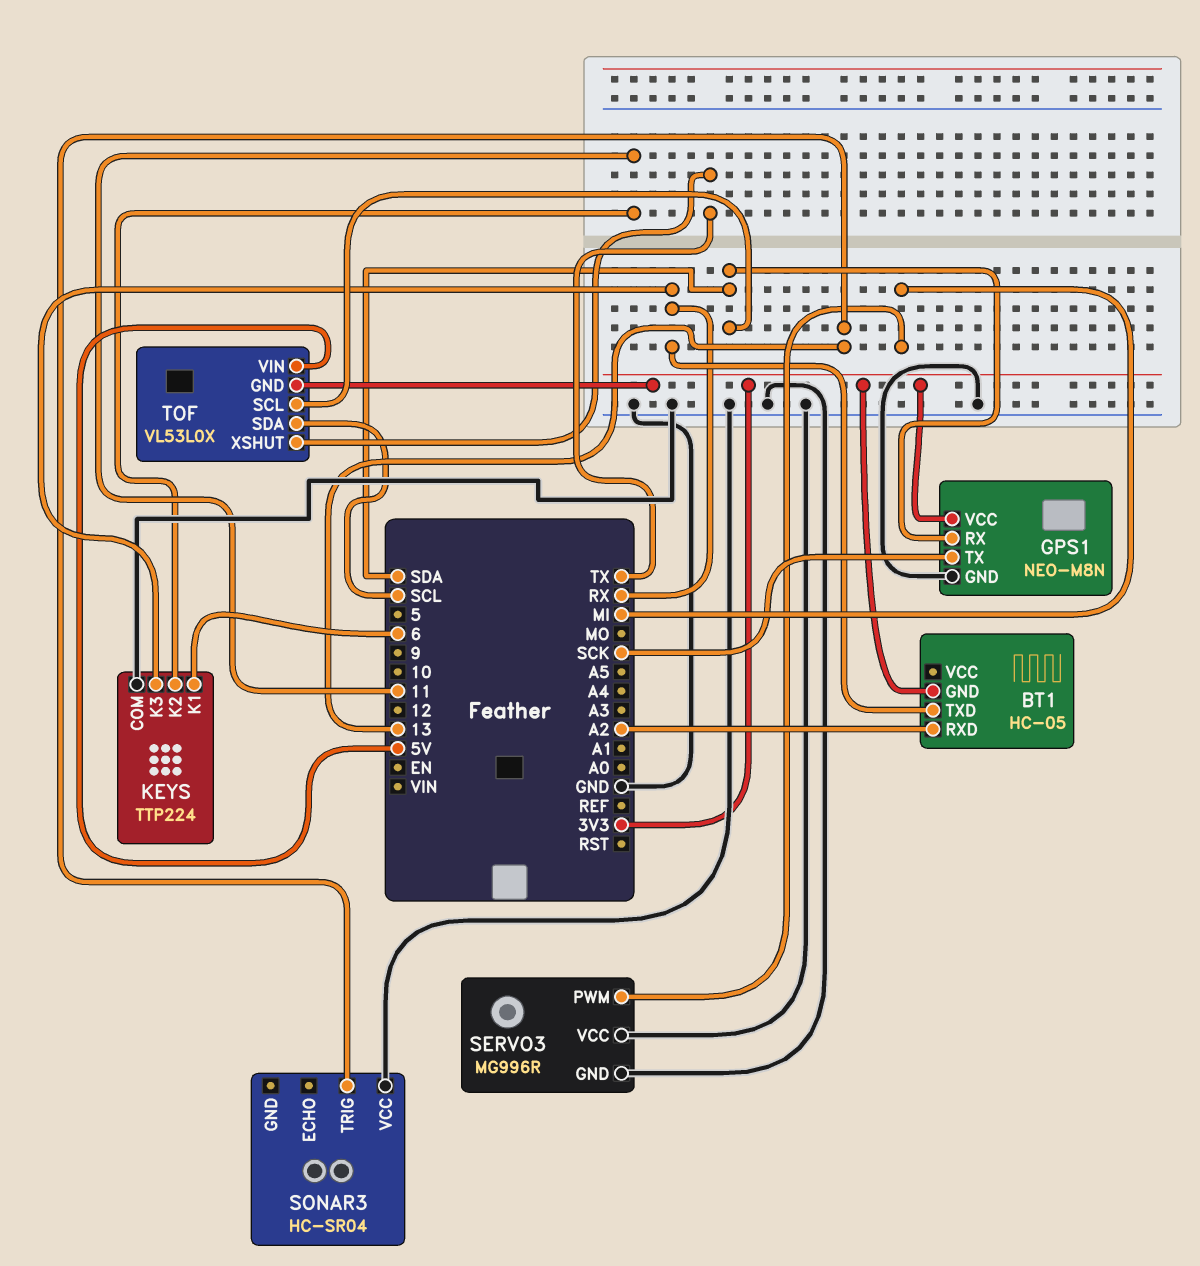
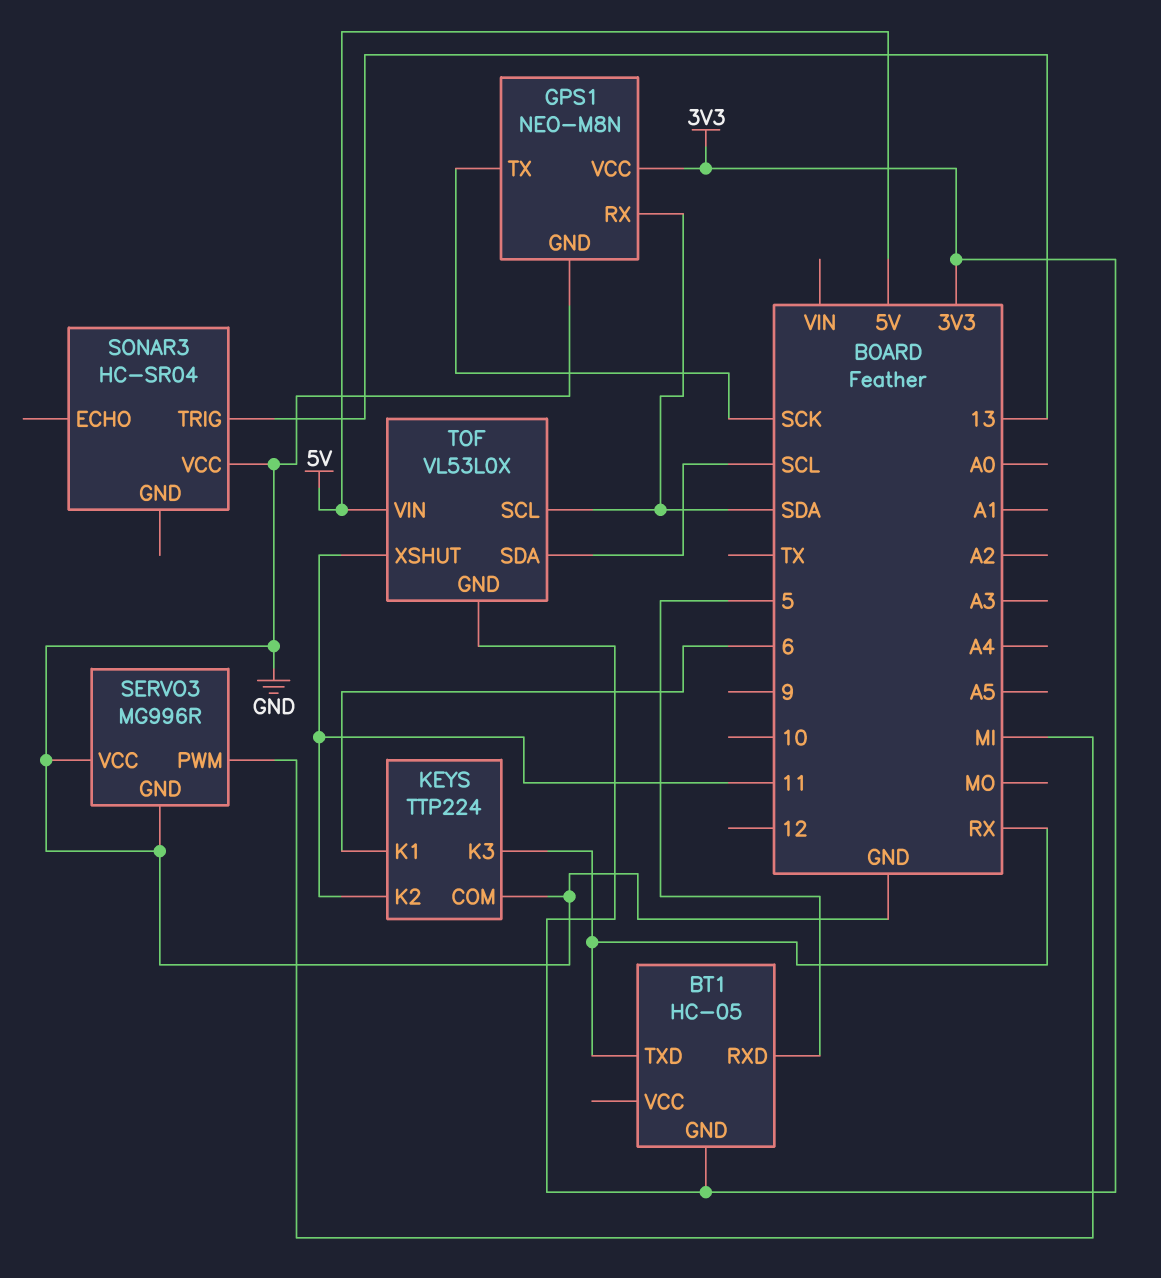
BT1 pin RXD: A2 -> 5
TOF pin XSHUT: TX -> 11

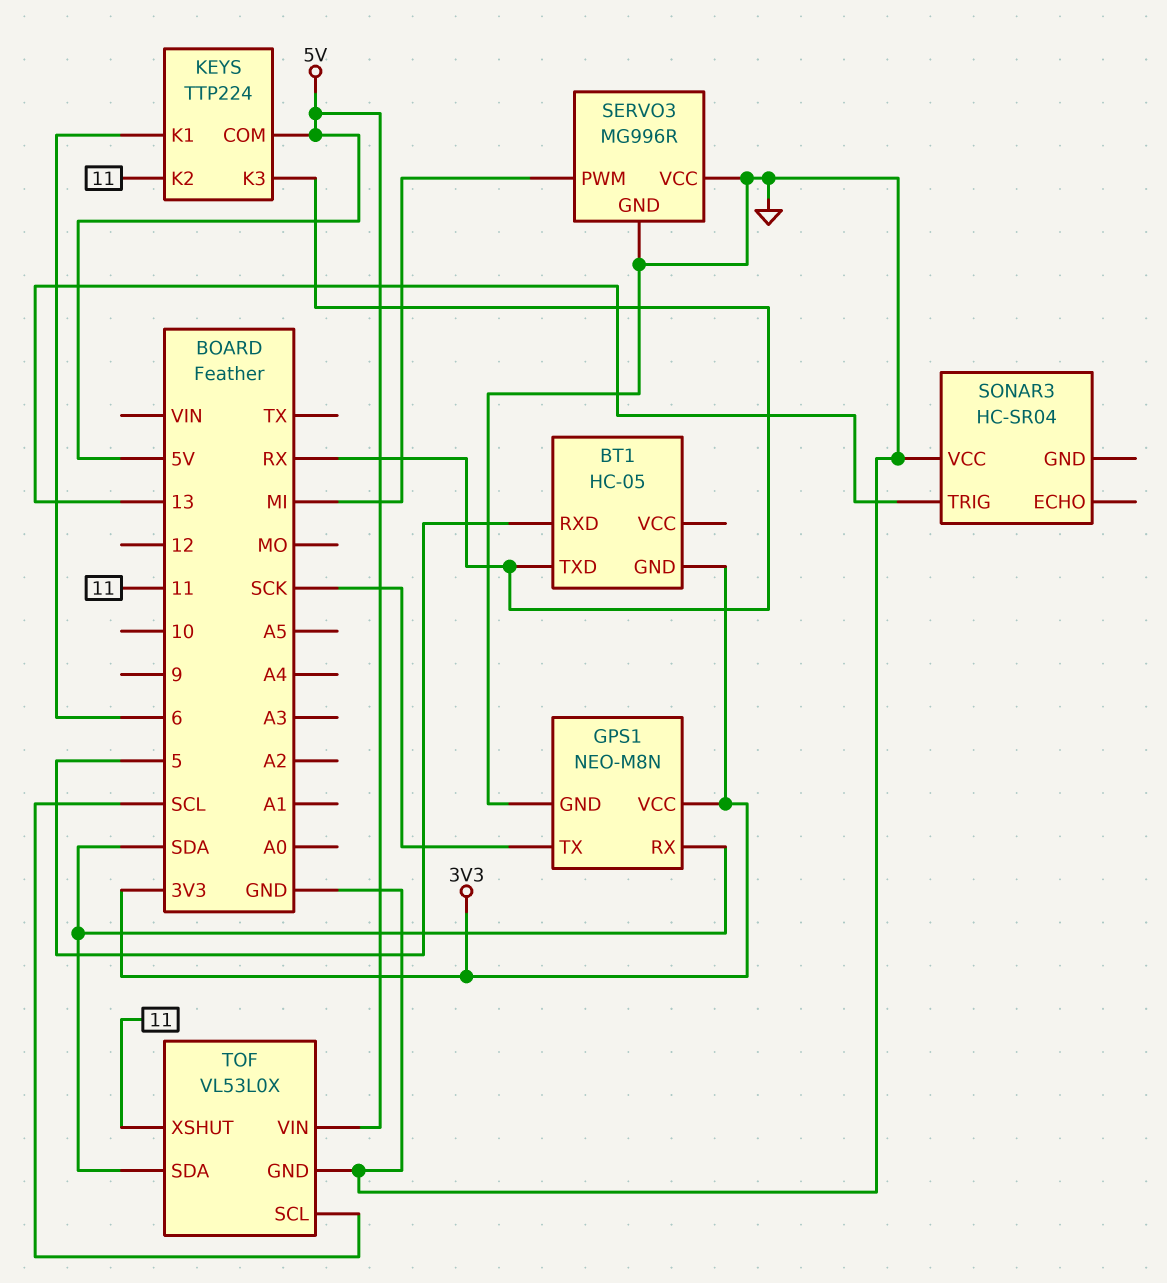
KEYS pin COM: GND -> 5V
TOF pin GND: 3V3 -> GND
TOF pin SCL: SDA -> SCL
TOF pin SDA: SCL -> SDA

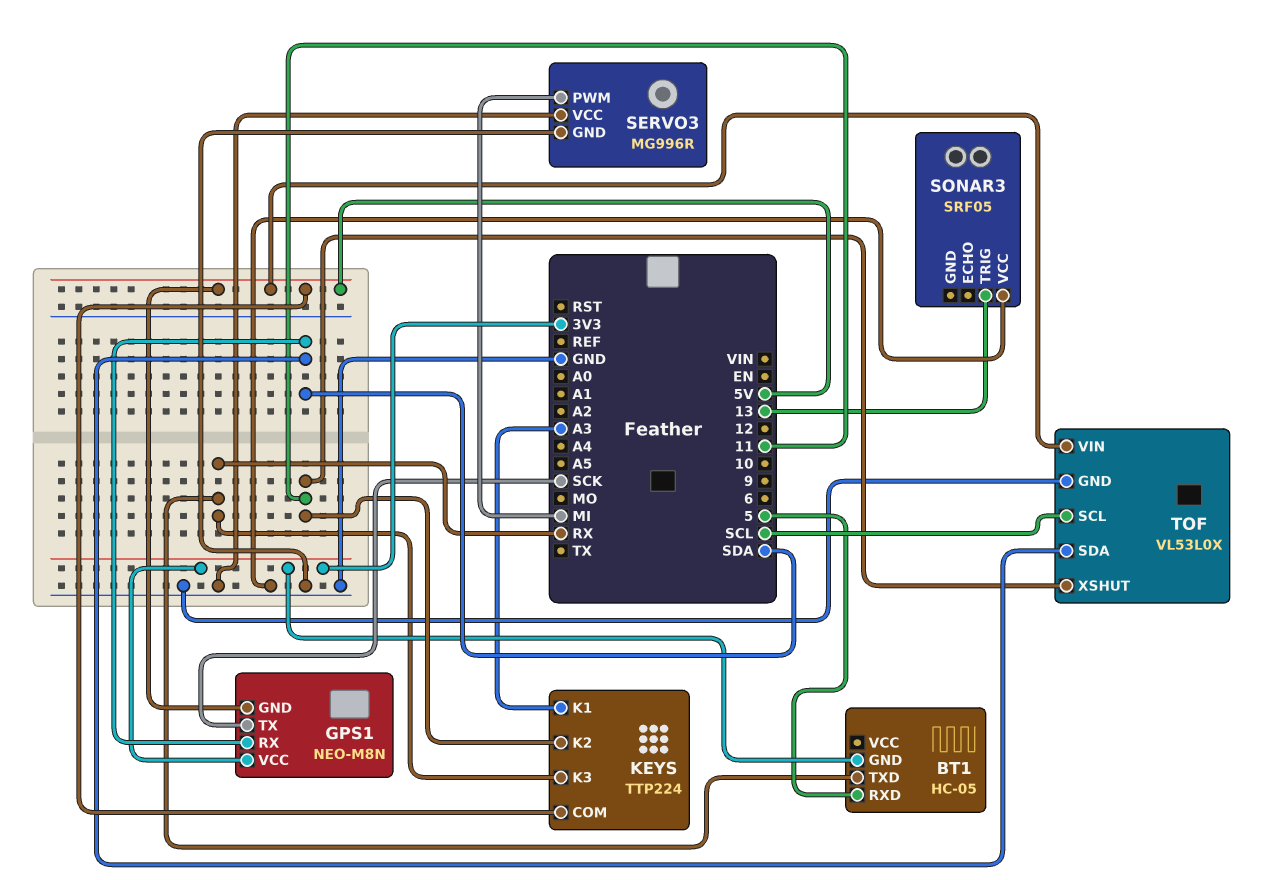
GPS1 pin GND: GND -> 5V
KEYS pin K1: 6 -> A3
SONAR3: HC-SR04 -> SRF05

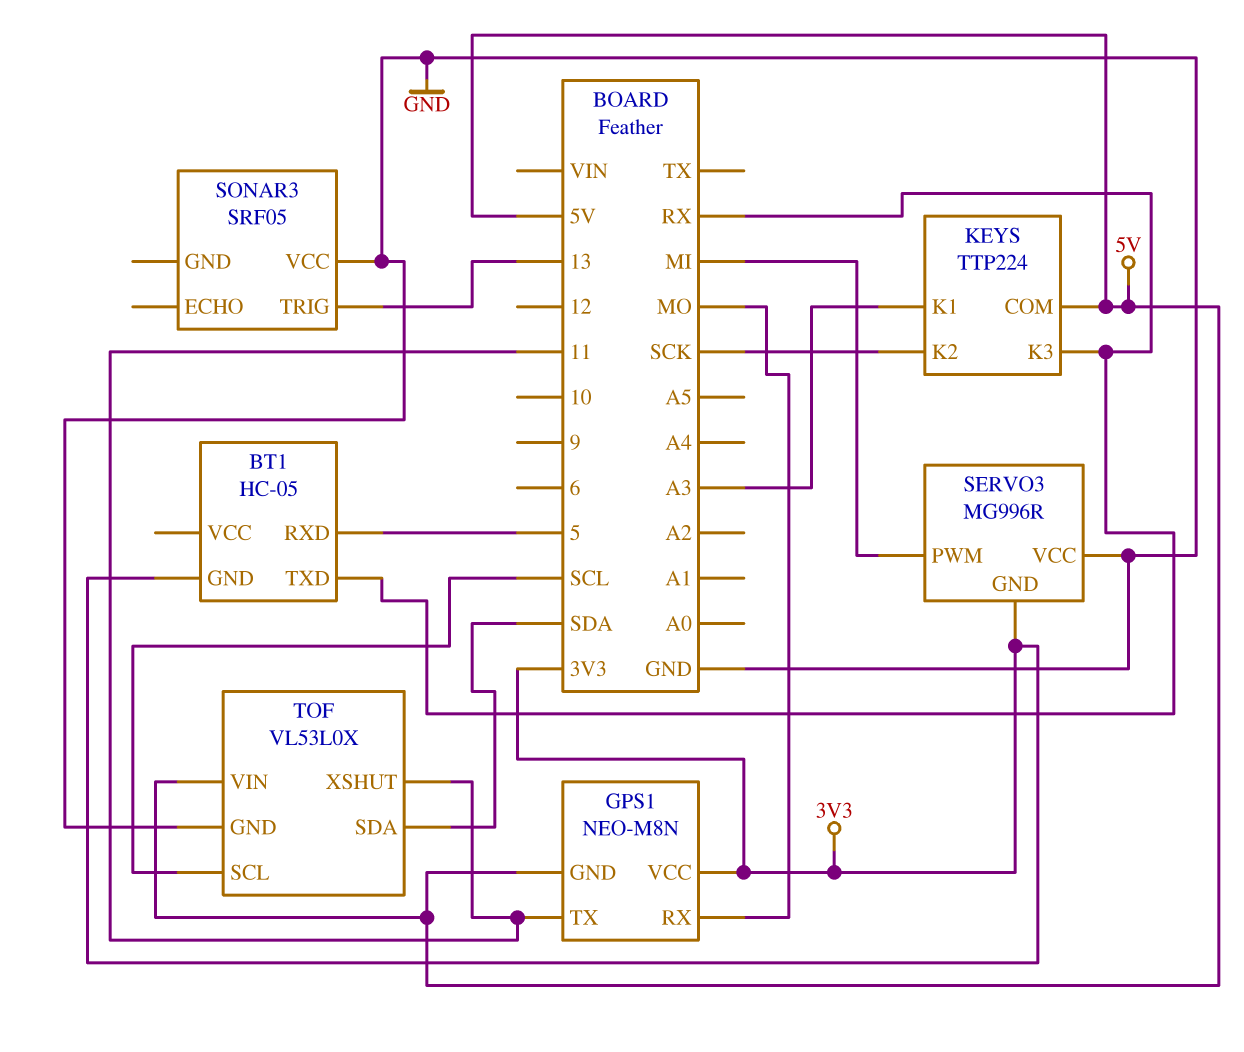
GPS1 pin RX: SDA -> MO
GPS1 pin TX: SCK -> 11
KEYS pin K2: 11 -> SCK
SERVO3 pin GND: GND -> 3V3

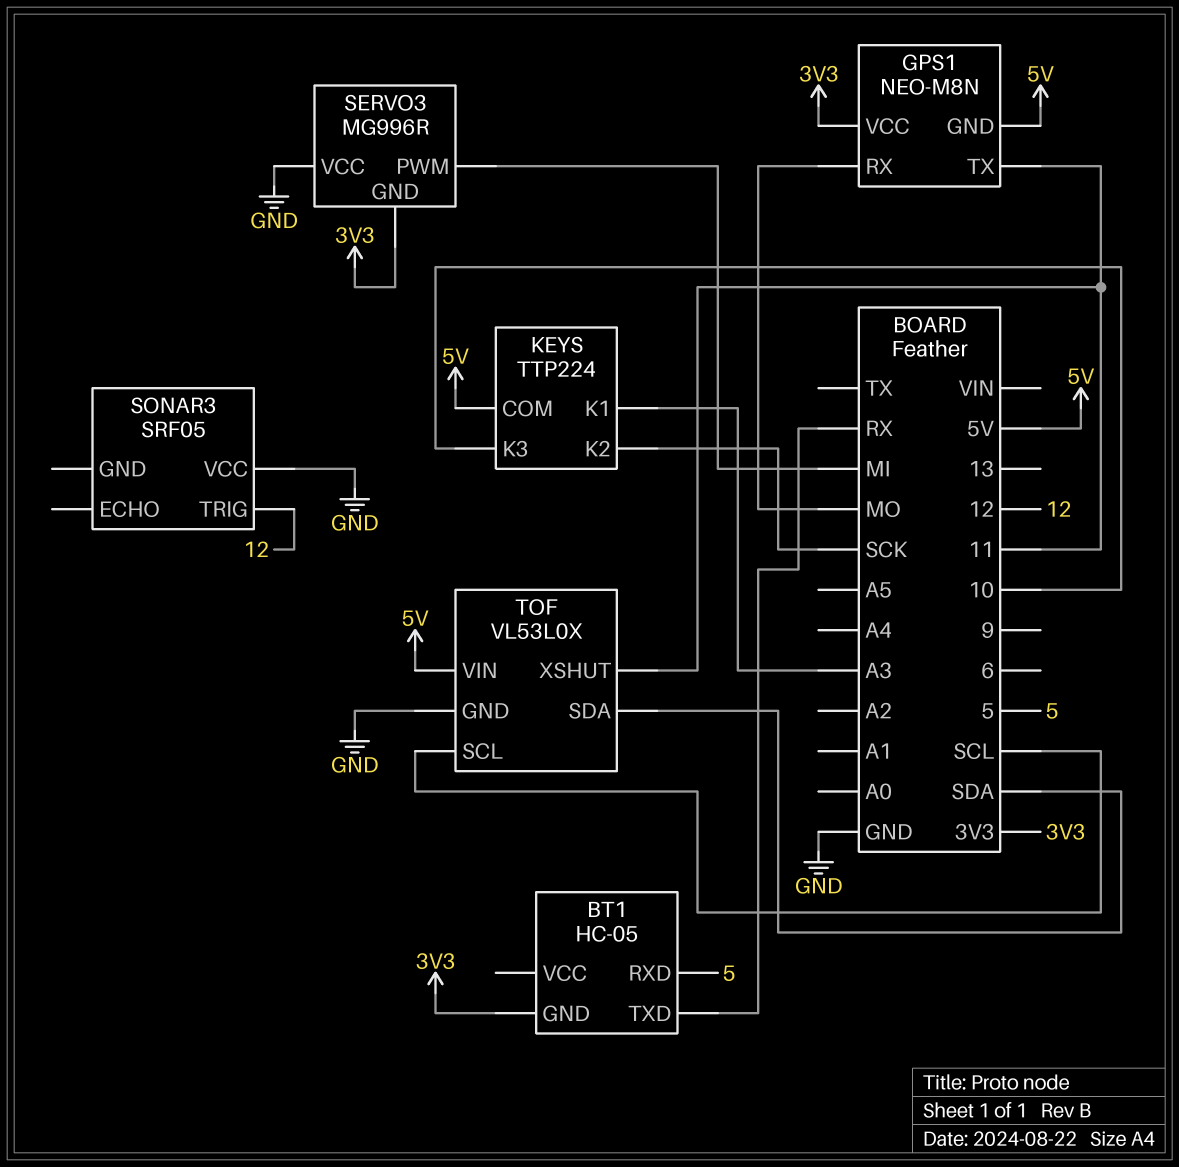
KEYS pin K3: RX -> 10
SONAR3 pin TRIG: 13 -> 12

